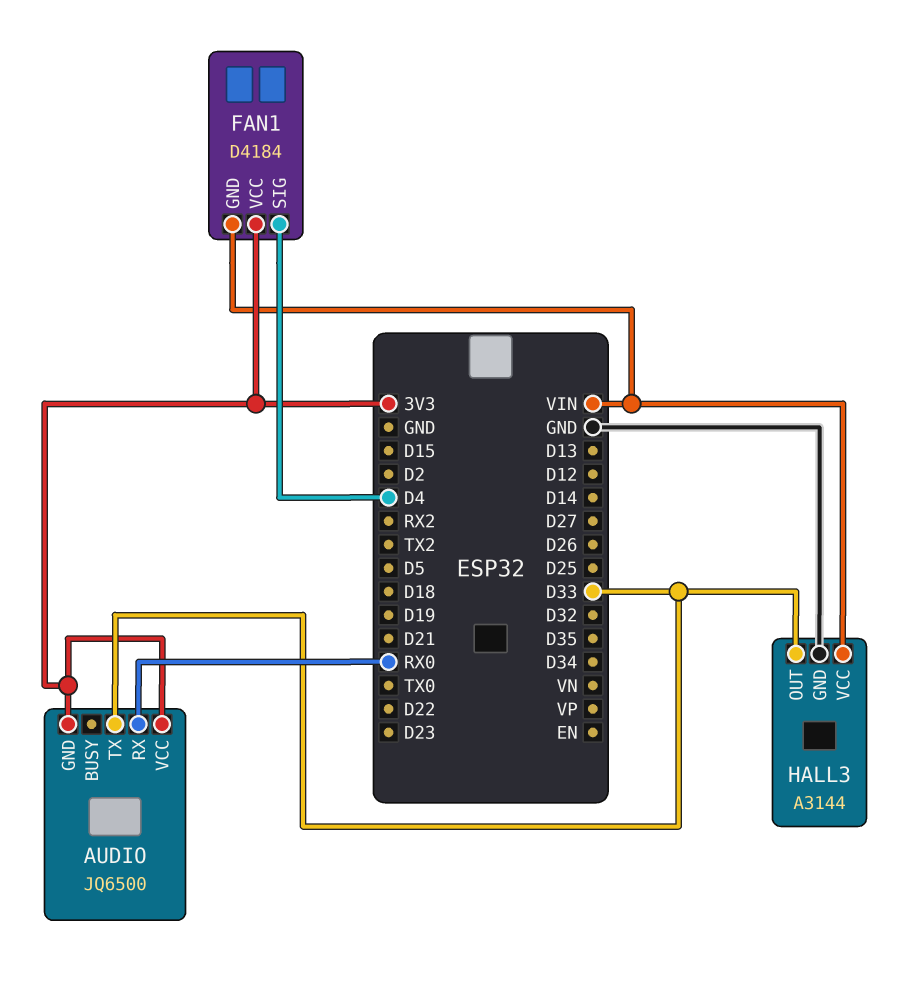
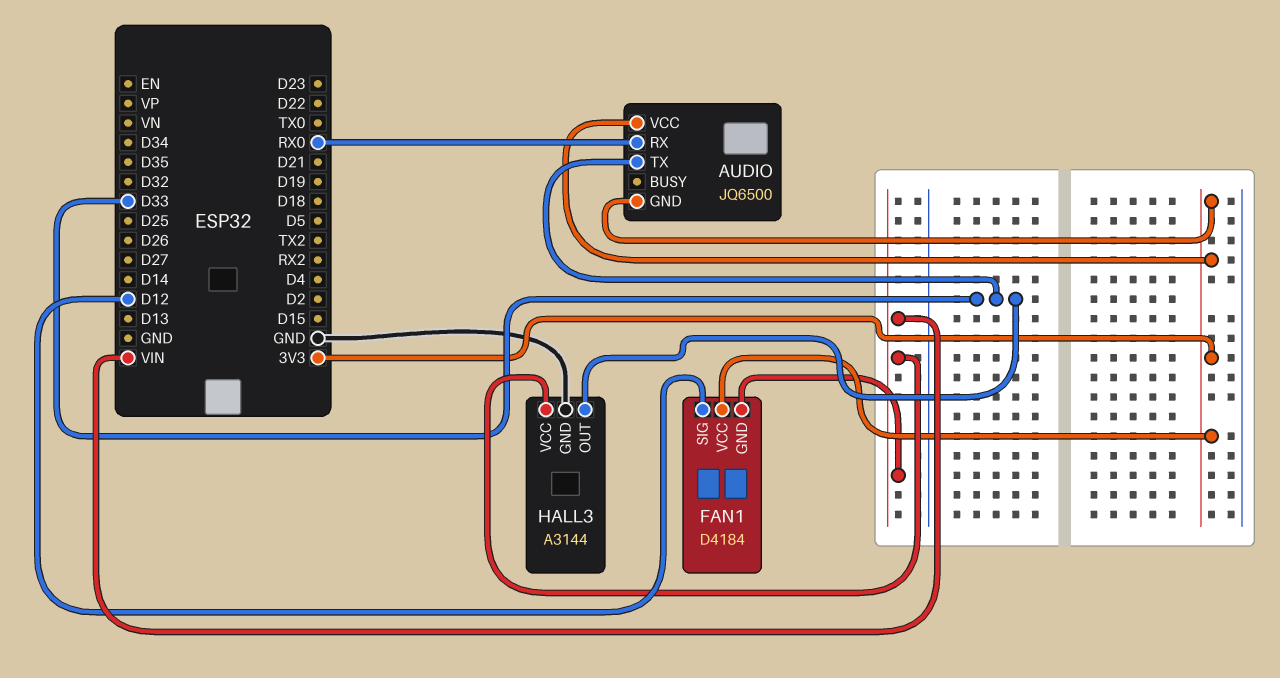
FAN1 pin SIG: D4 -> D12

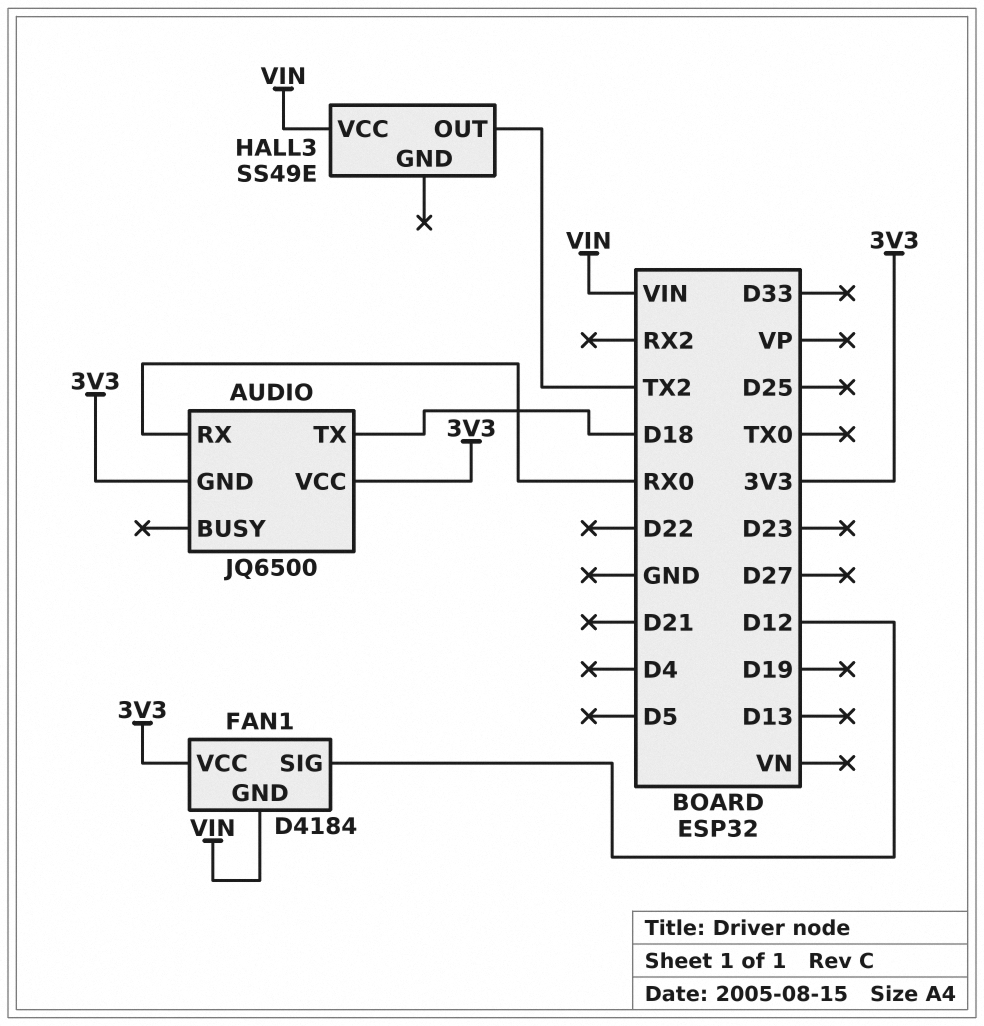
AUDIO pin TX: D33 -> D18
HALL3: A3144 -> SS49E
HALL3 pin GND: GND -> none
HALL3 pin OUT: D33 -> TX2

